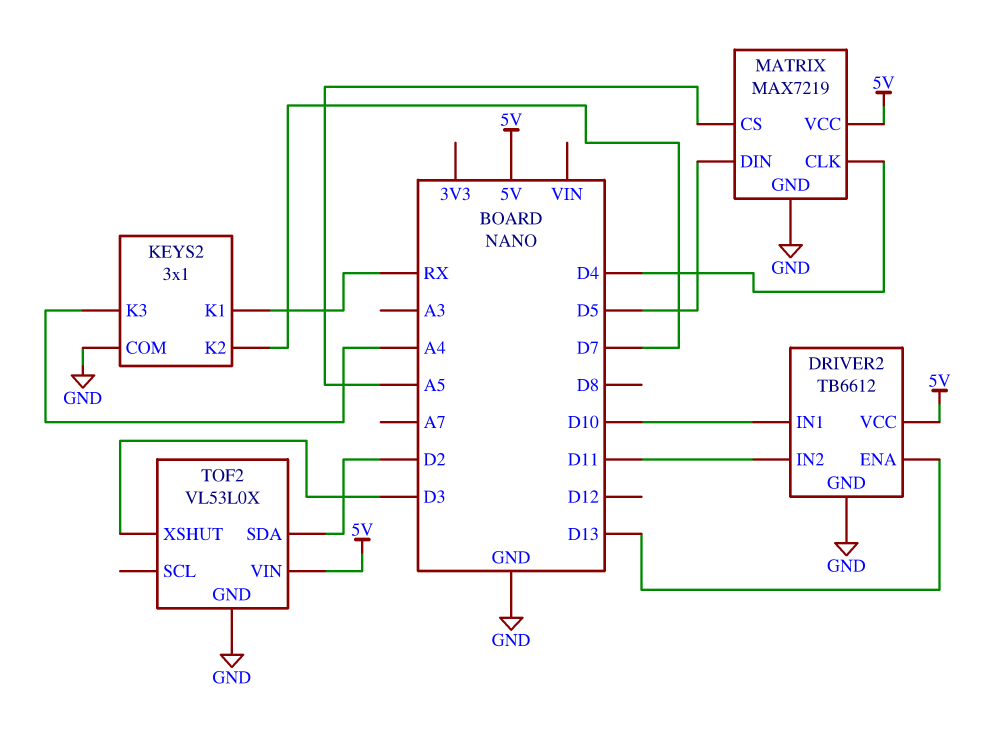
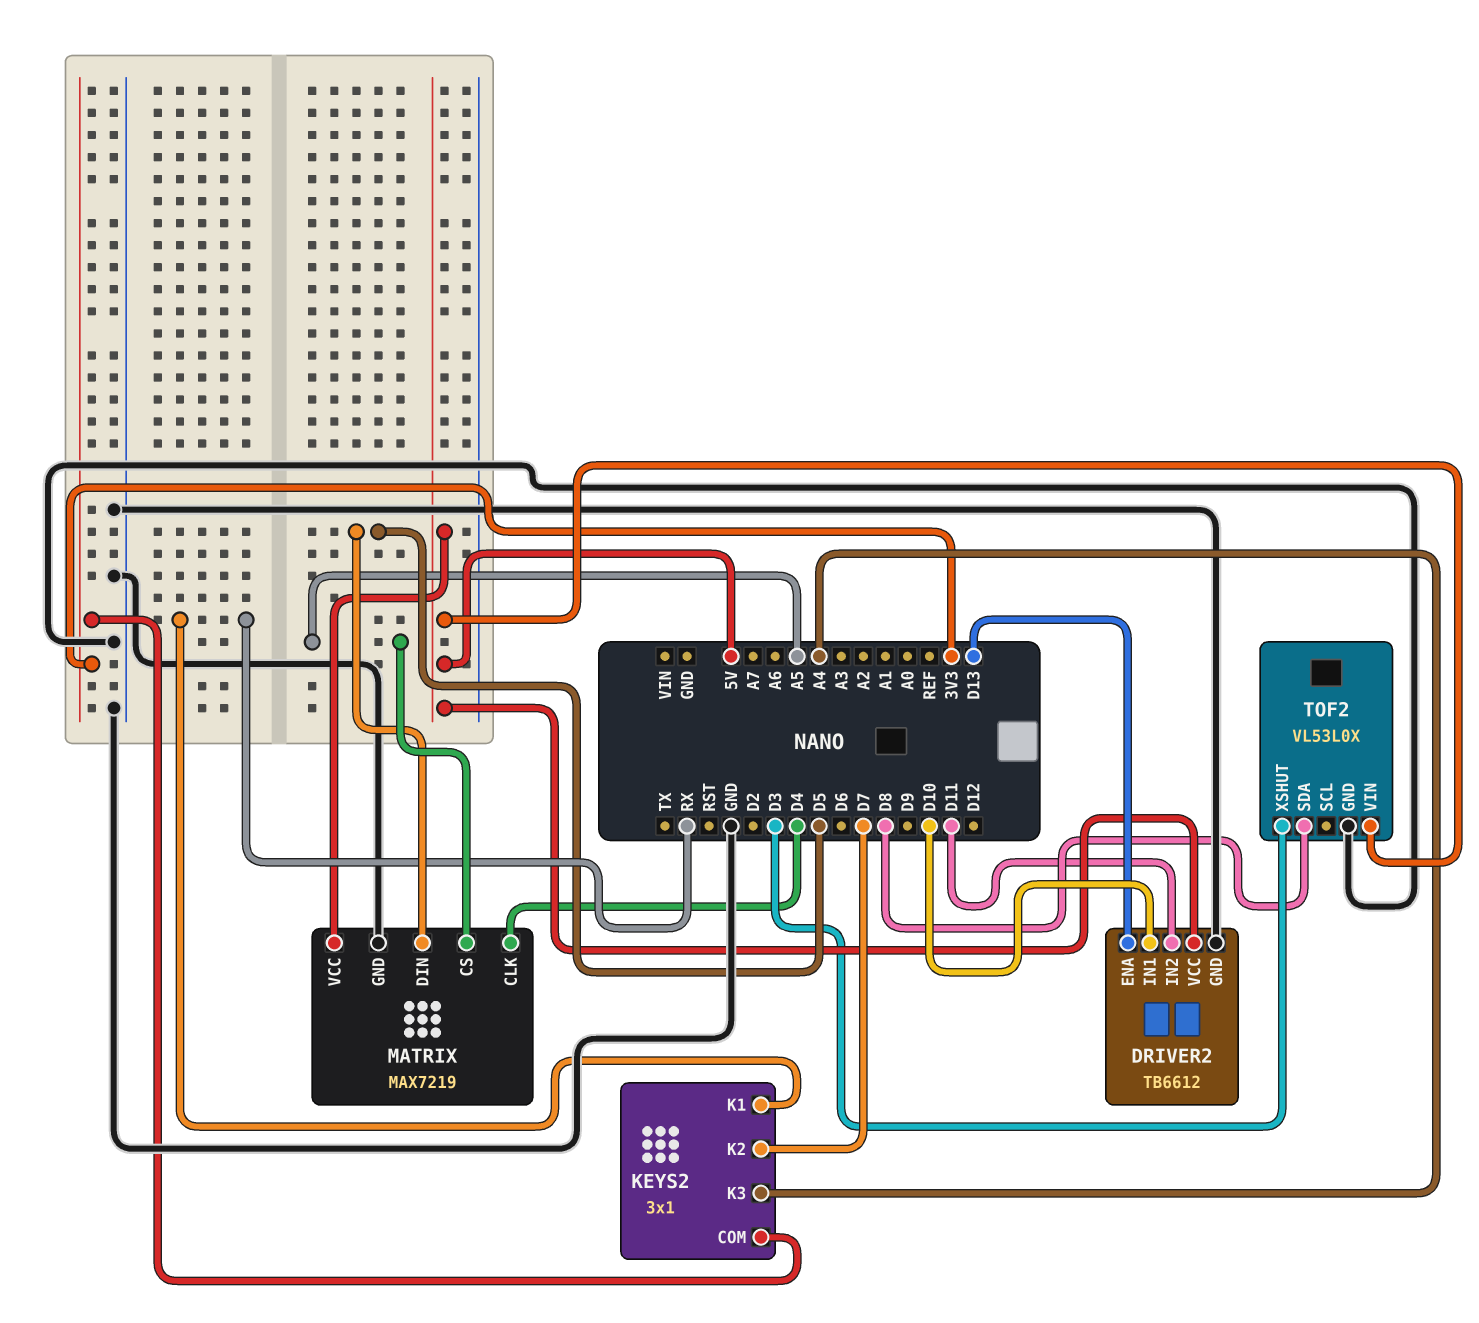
KEYS2 pin COM: GND -> 3V3
TOF2 pin SDA: D2 -> D8

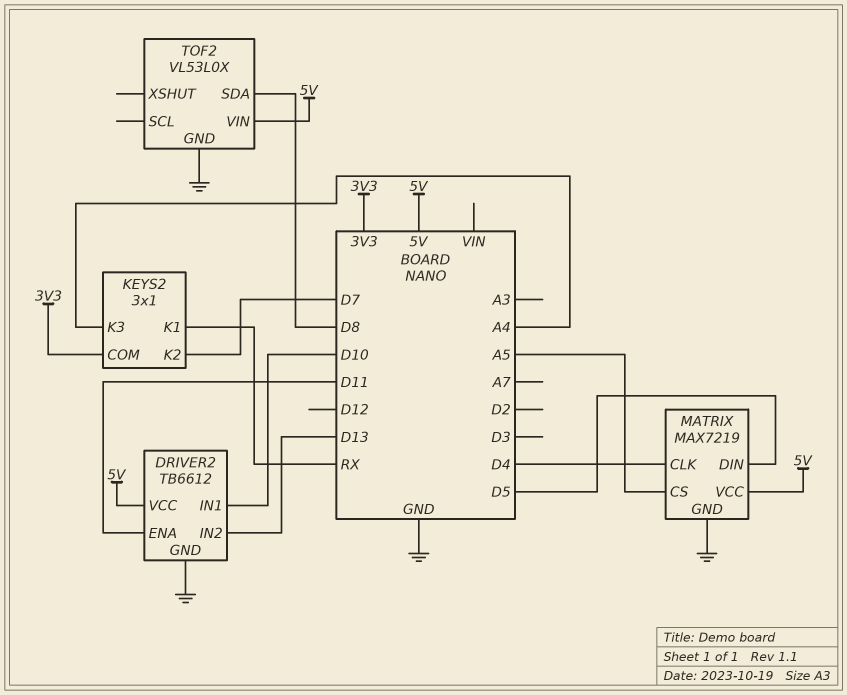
DRIVER2 pin ENA: D13 -> D11
DRIVER2 pin IN2: D11 -> D13
TOF2 pin XSHUT: D3 -> none

